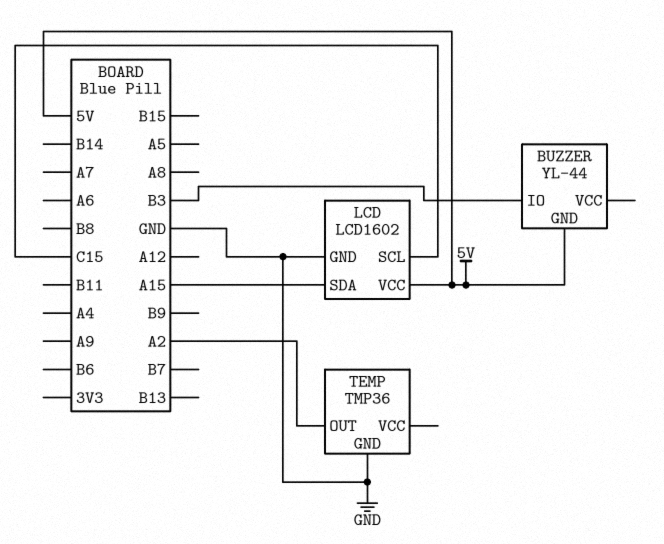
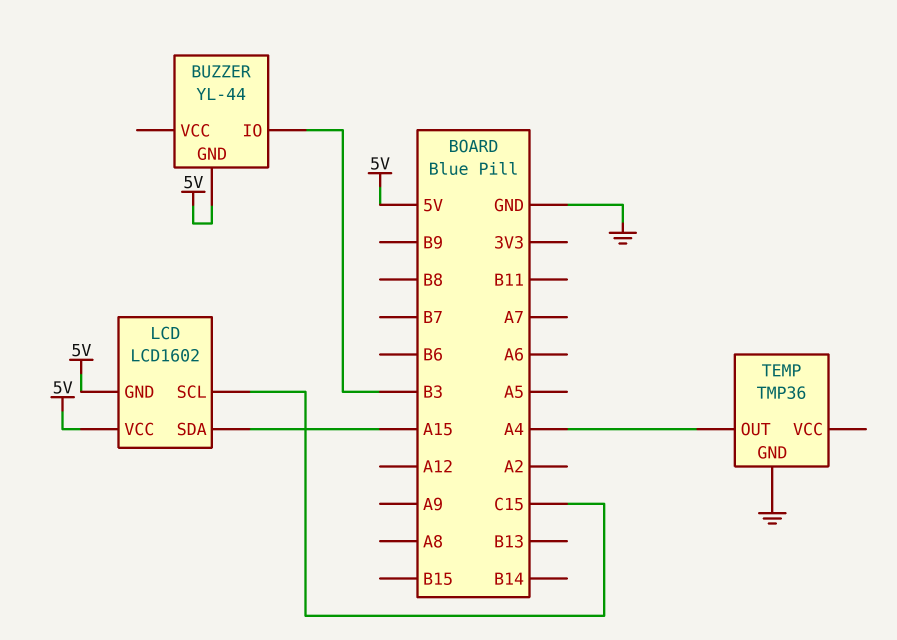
LCD pin GND: GND -> 5V
TEMP pin OUT: A2 -> A4

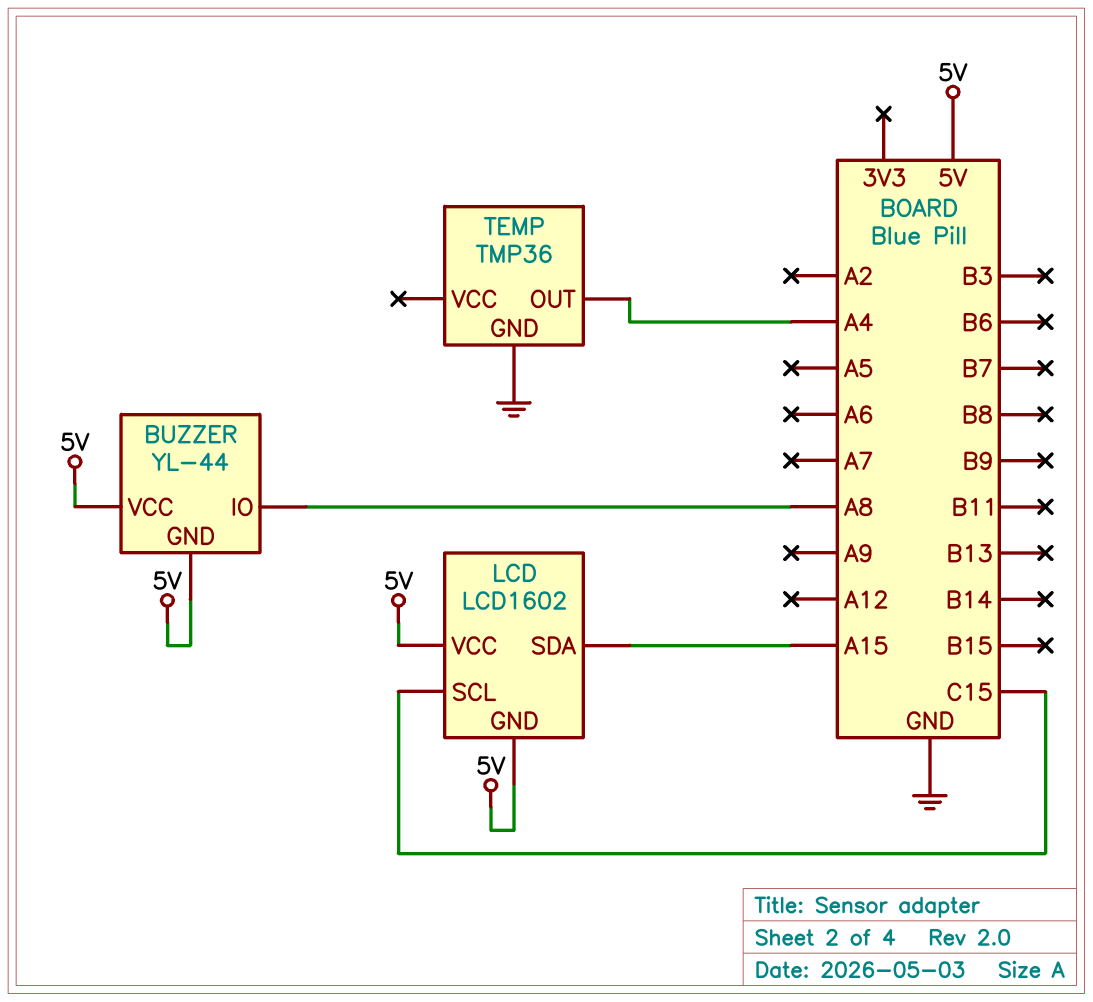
BUZZER pin IO: B3 -> A8
BUZZER pin VCC: none -> 5V

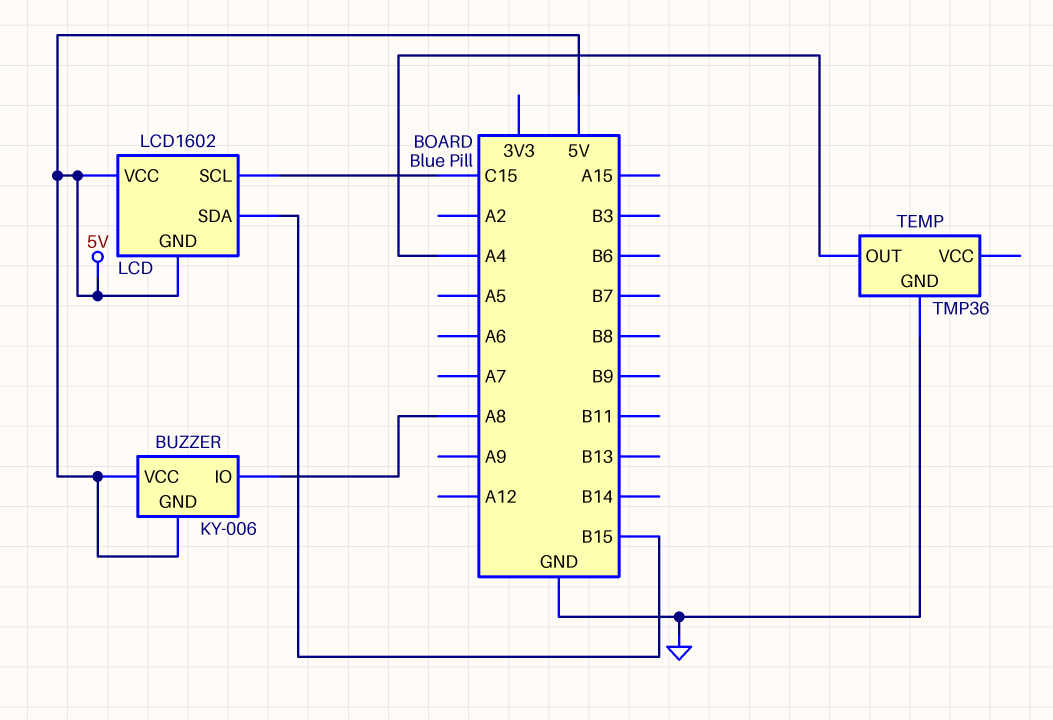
BUZZER: YL-44 -> KY-006
LCD pin SDA: A15 -> B15

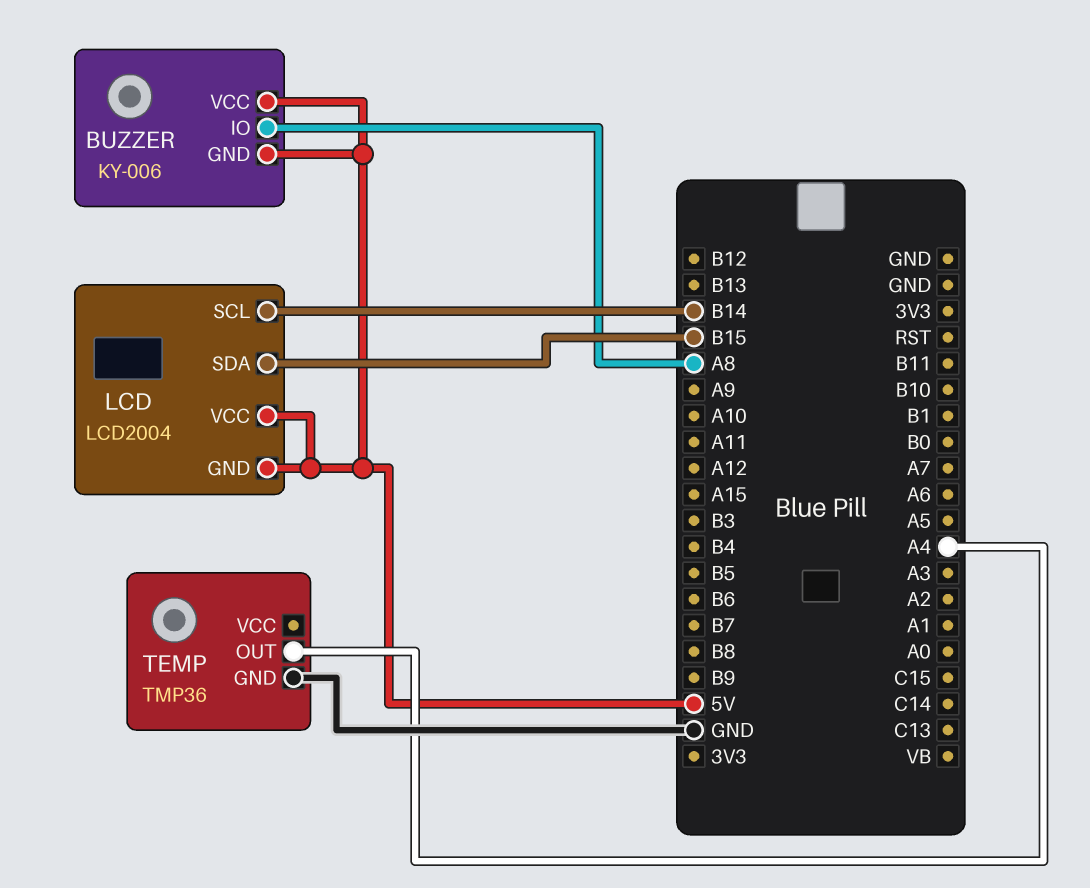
LCD: LCD1602 -> LCD2004
LCD pin SCL: C15 -> B14

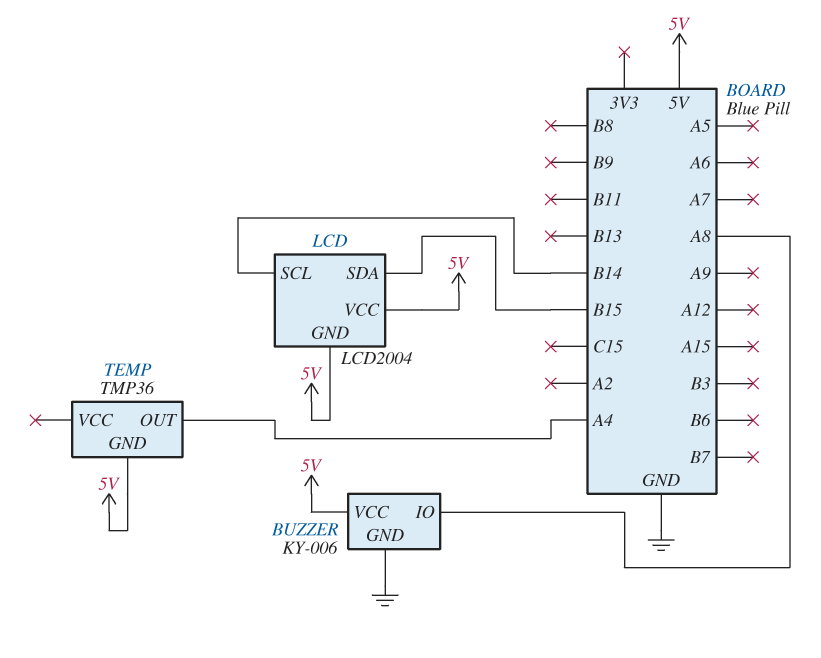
BUZZER pin GND: 5V -> GND
TEMP pin GND: GND -> 5V

